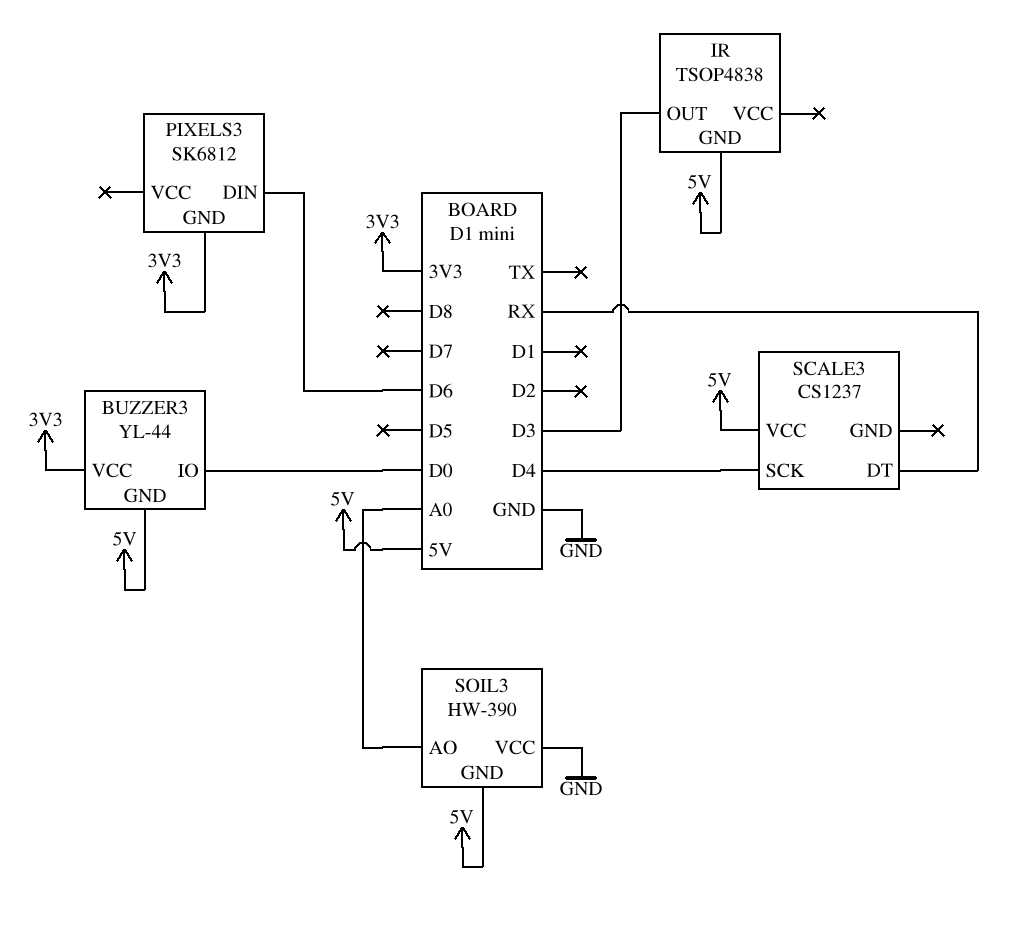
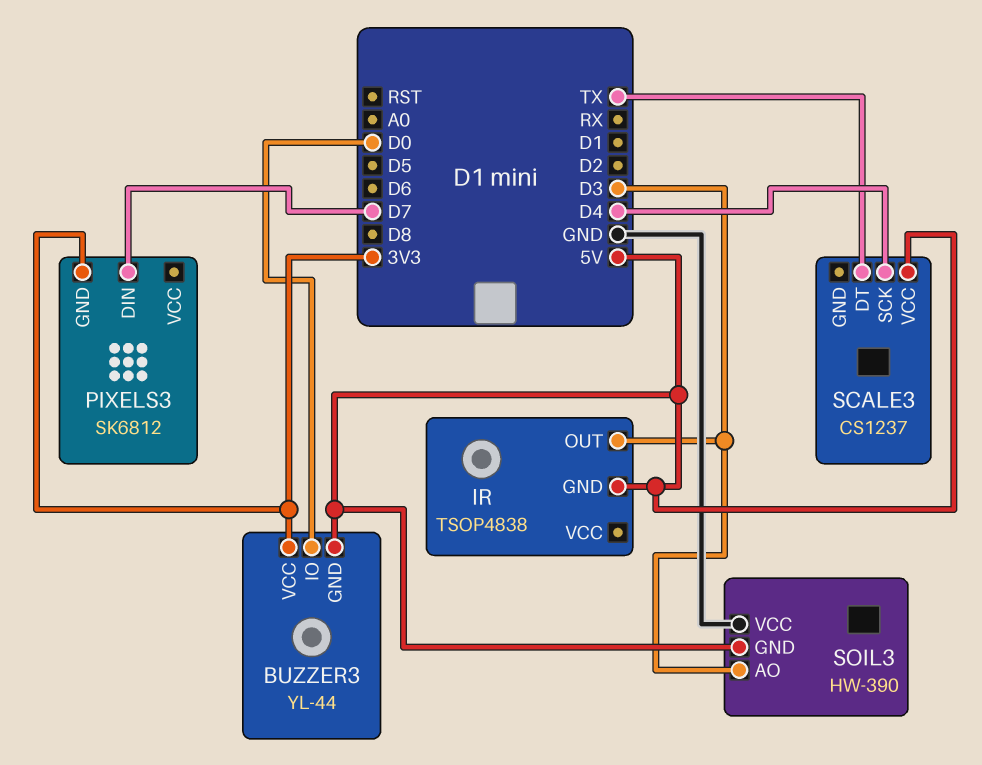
PIXELS3 pin DIN: D6 -> D7
SCALE3 pin DT: RX -> TX
SOIL3 pin AO: A0 -> D3

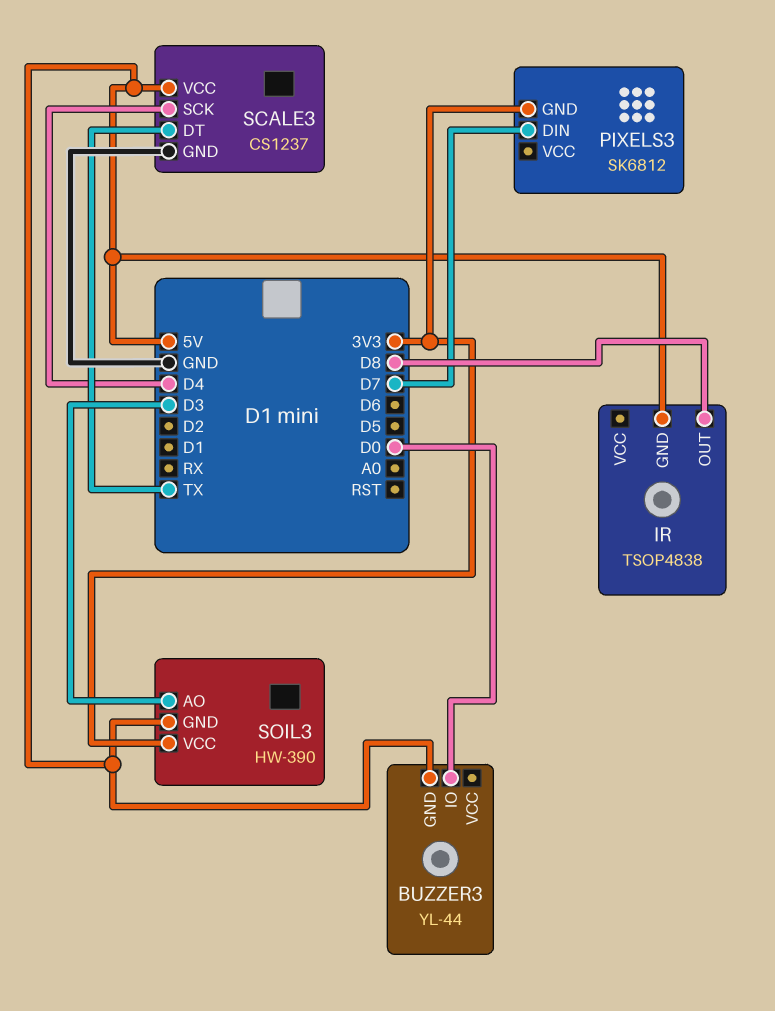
BUZZER3 pin VCC: 3V3 -> none
IR pin OUT: D3 -> D8
SCALE3 pin GND: none -> GND
SOIL3 pin VCC: GND -> 3V3

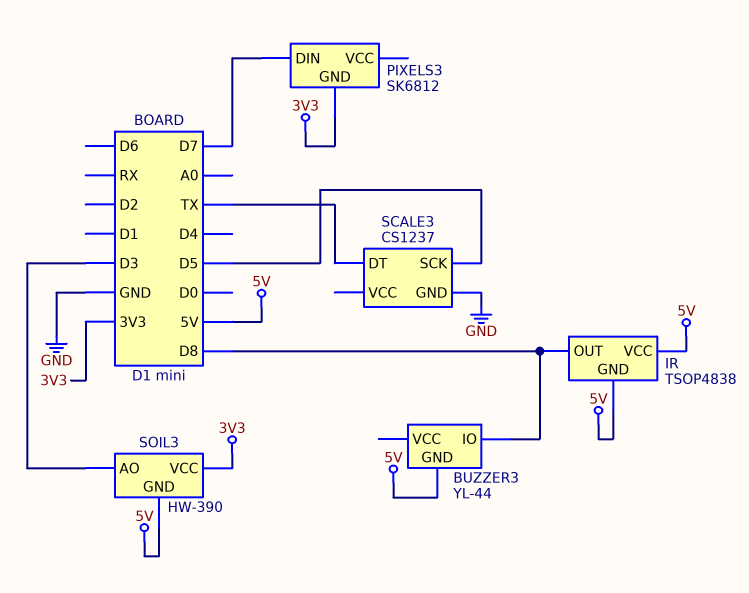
BUZZER3 pin IO: D0 -> D8
IR pin VCC: none -> 5V
SCALE3 pin SCK: D4 -> D5
SCALE3 pin VCC: 5V -> none

